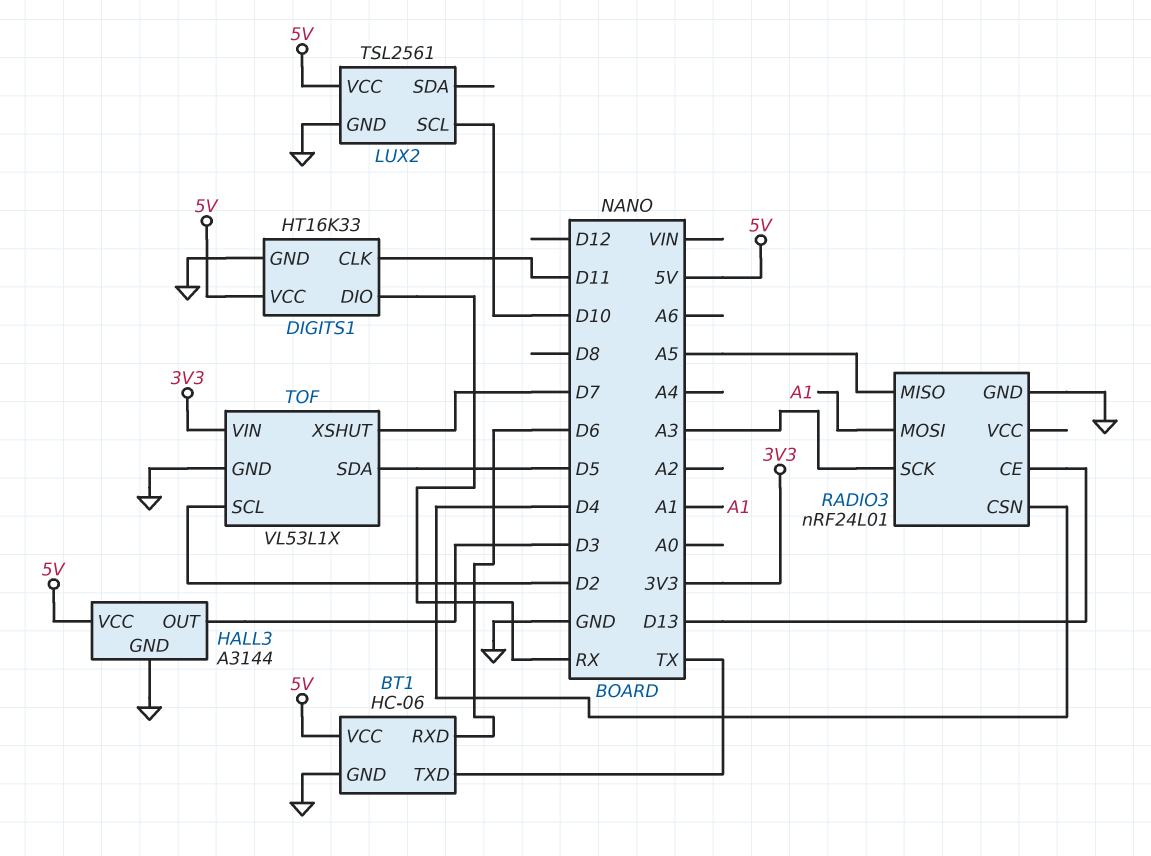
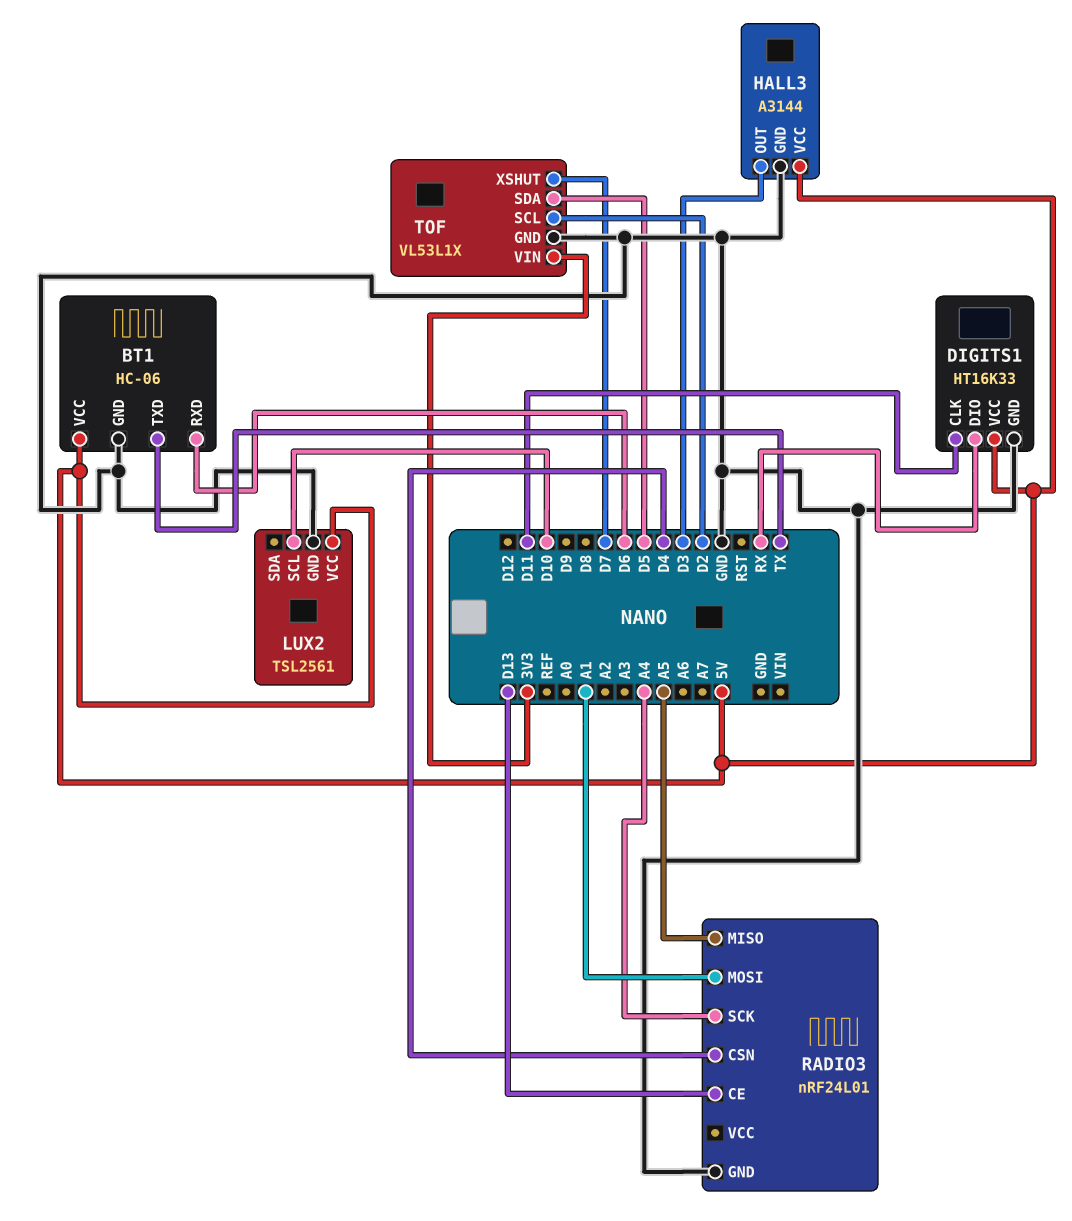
RADIO3 pin SCK: A3 -> A4

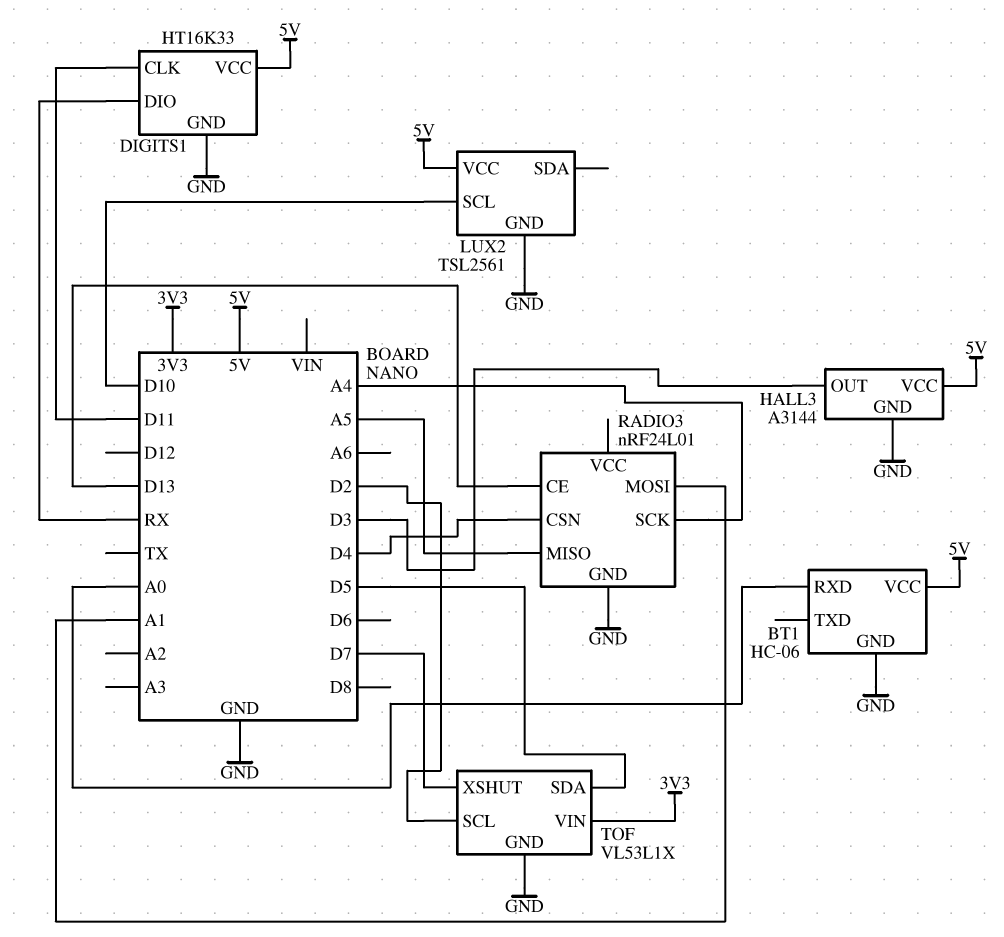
BT1 pin RXD: D6 -> A0
BT1 pin TXD: TX -> none

